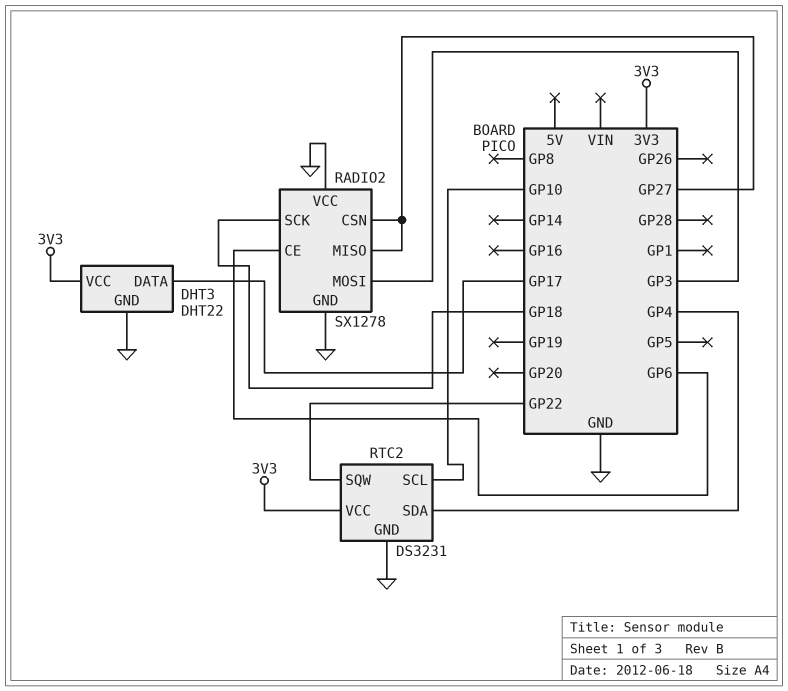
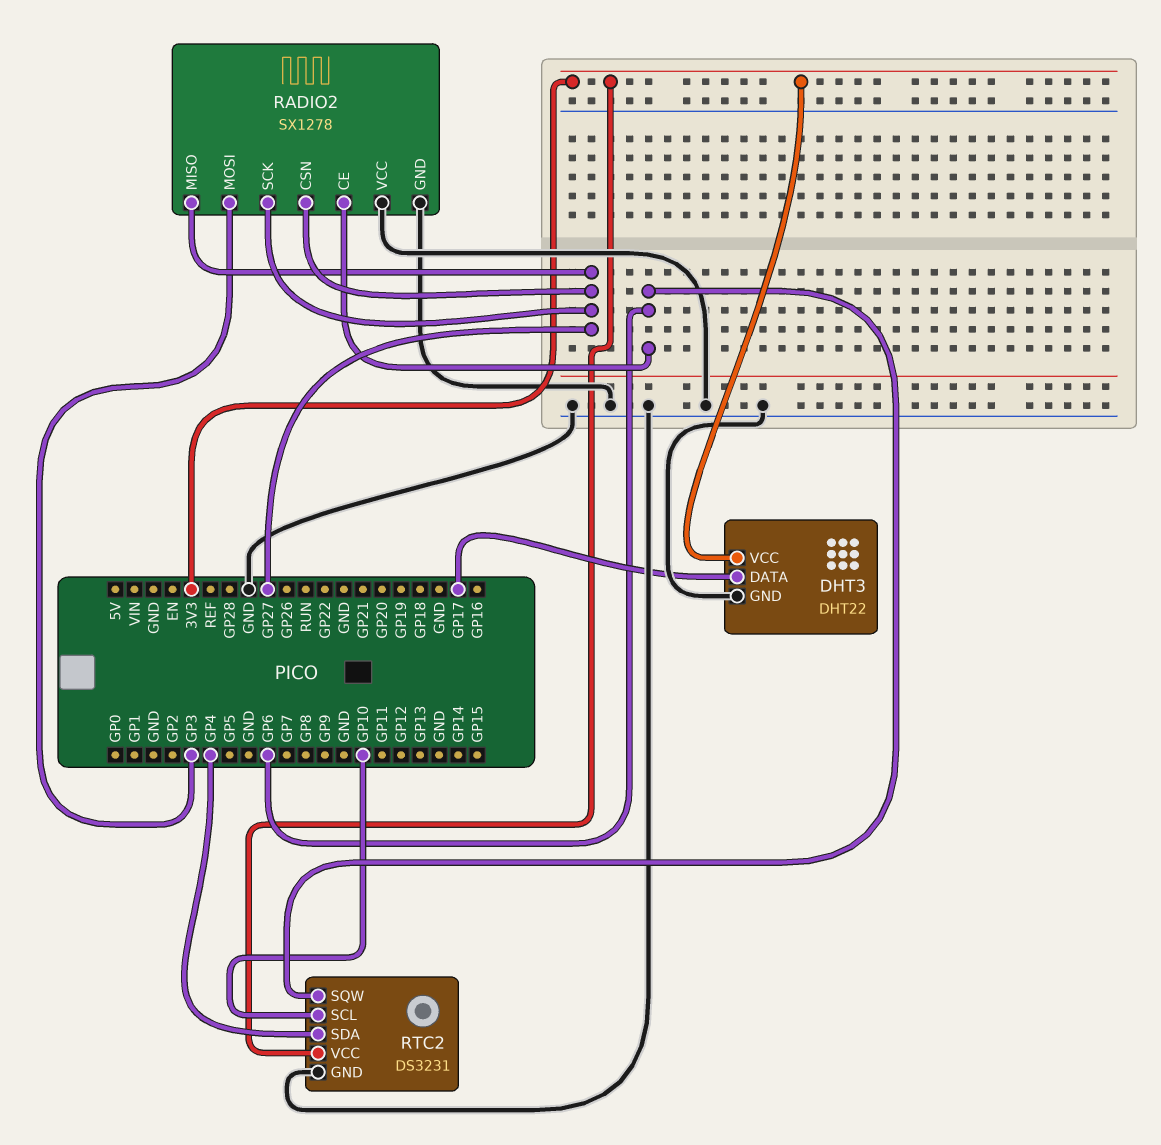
RADIO2 pin SCK: GP18 -> GP27
RTC2 pin SQW: GP22 -> GP6

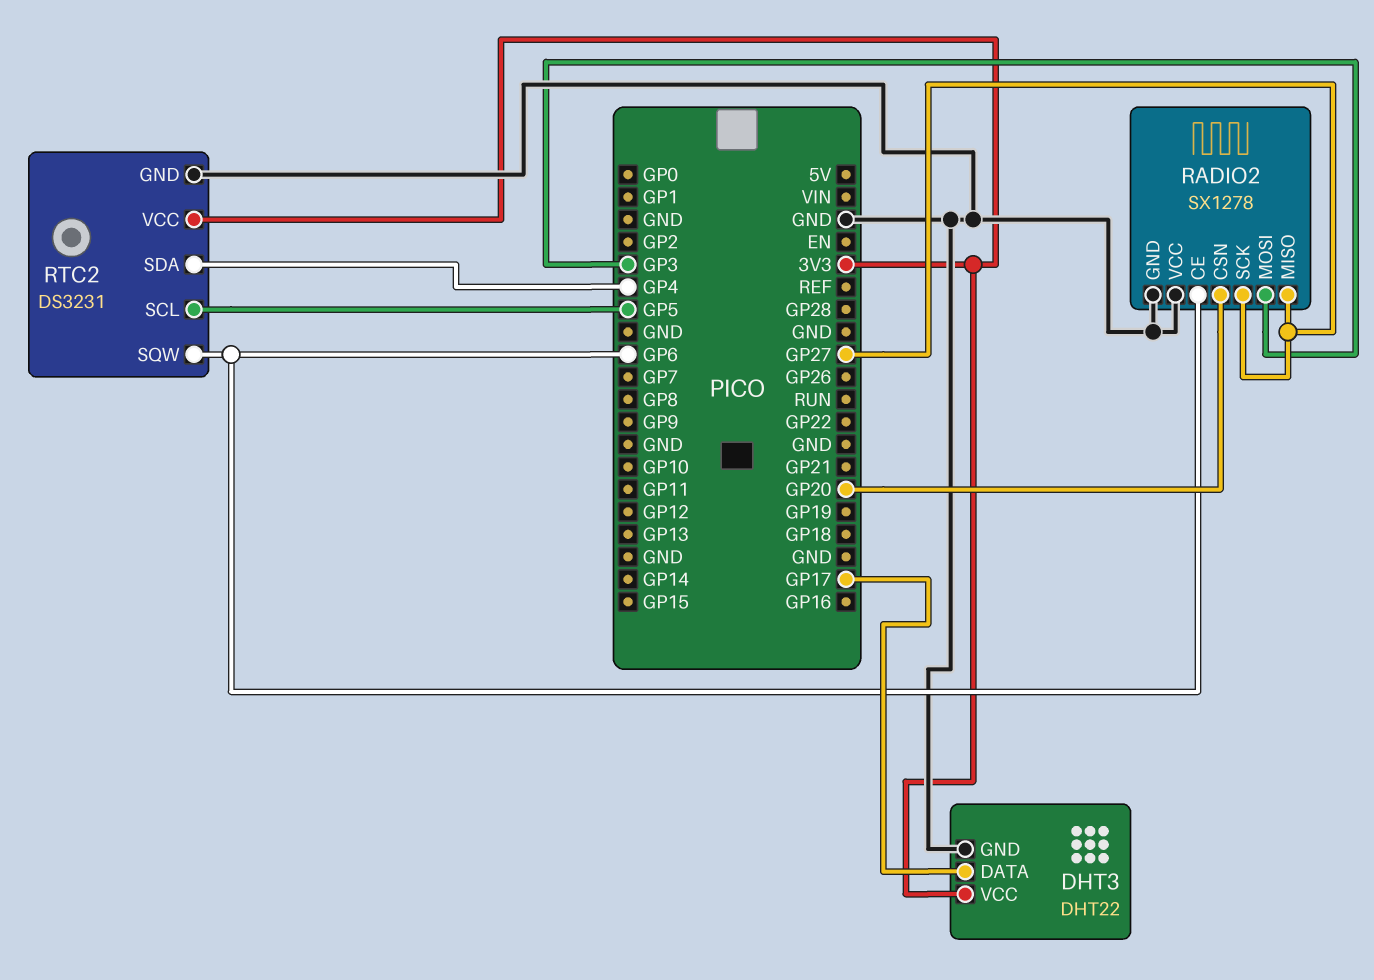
RADIO2 pin CSN: GP27 -> GP20
RTC2 pin SCL: GP10 -> GP5

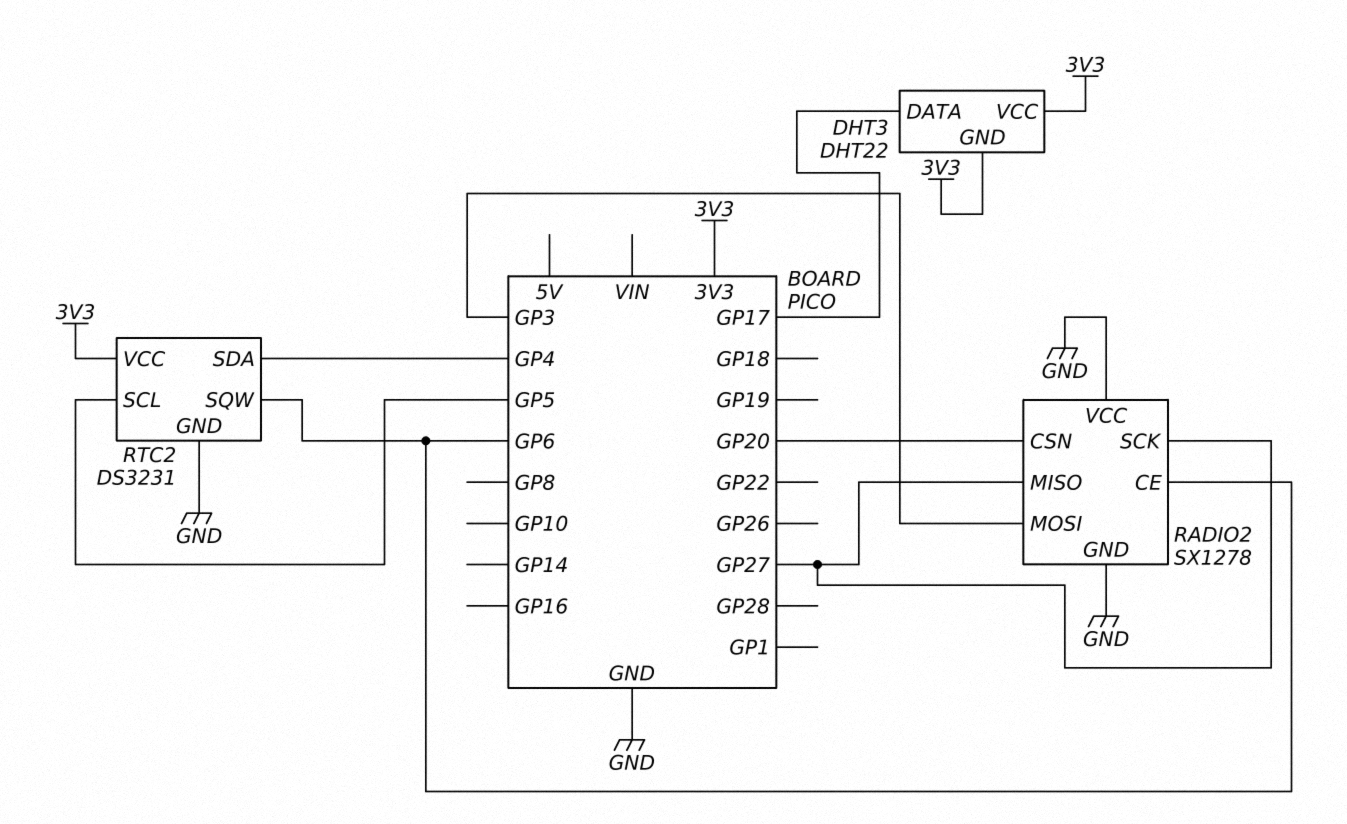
DHT3 pin GND: GND -> 3V3

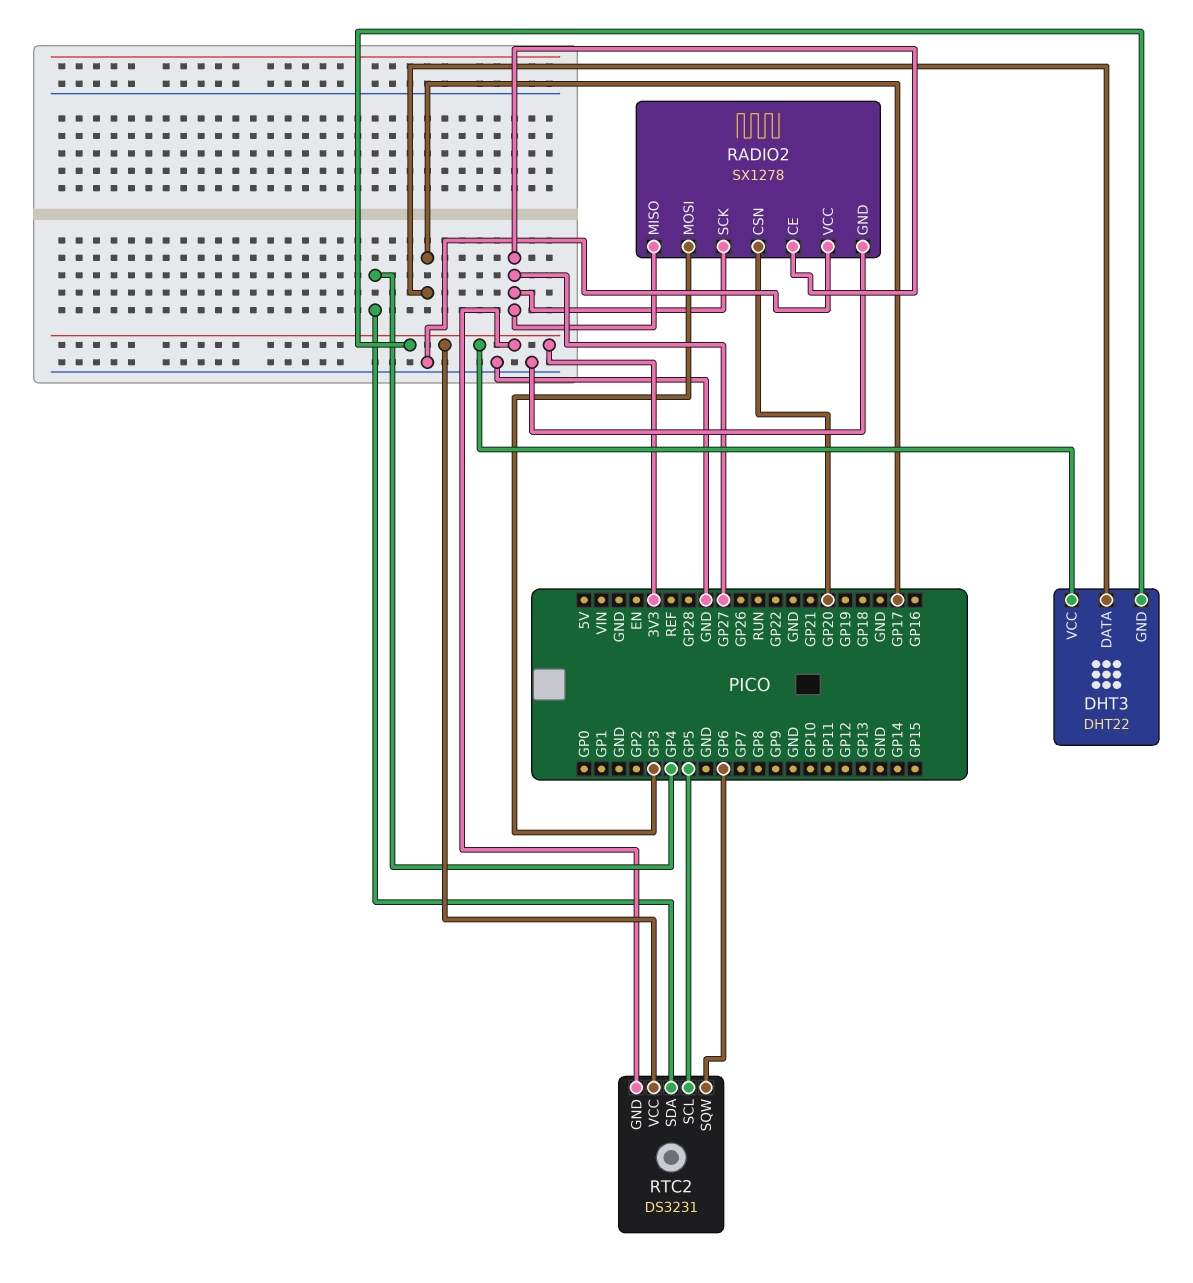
RADIO2 pin CE: GP6 -> GP27
RTC2 pin GND: GND -> 3V3

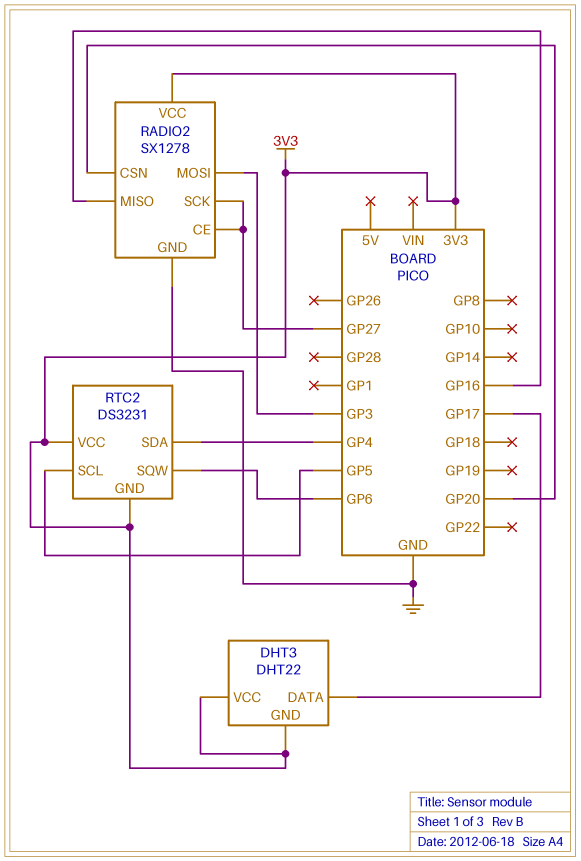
RADIO2 pin MISO: GP27 -> GP16
RADIO2 pin VCC: GND -> 3V3

